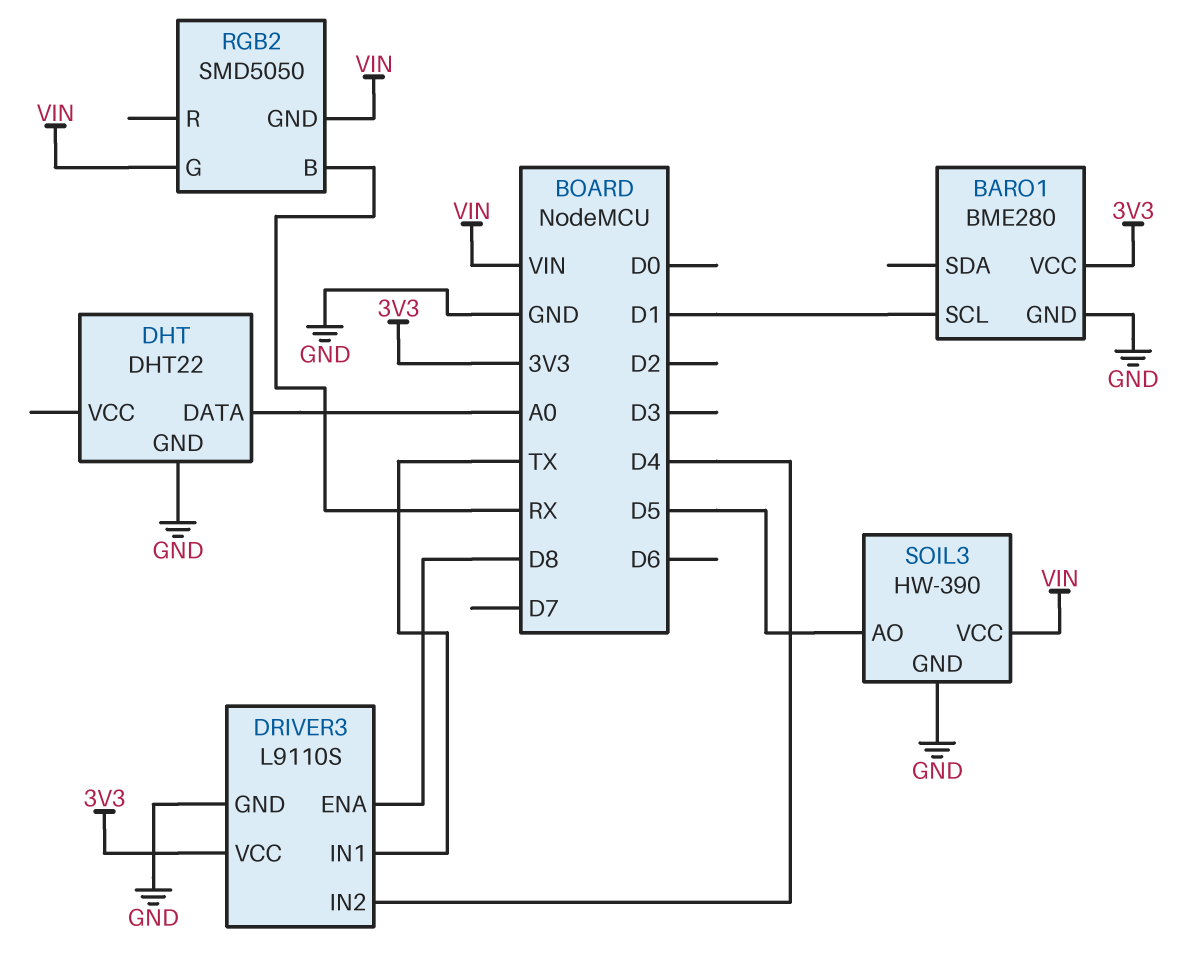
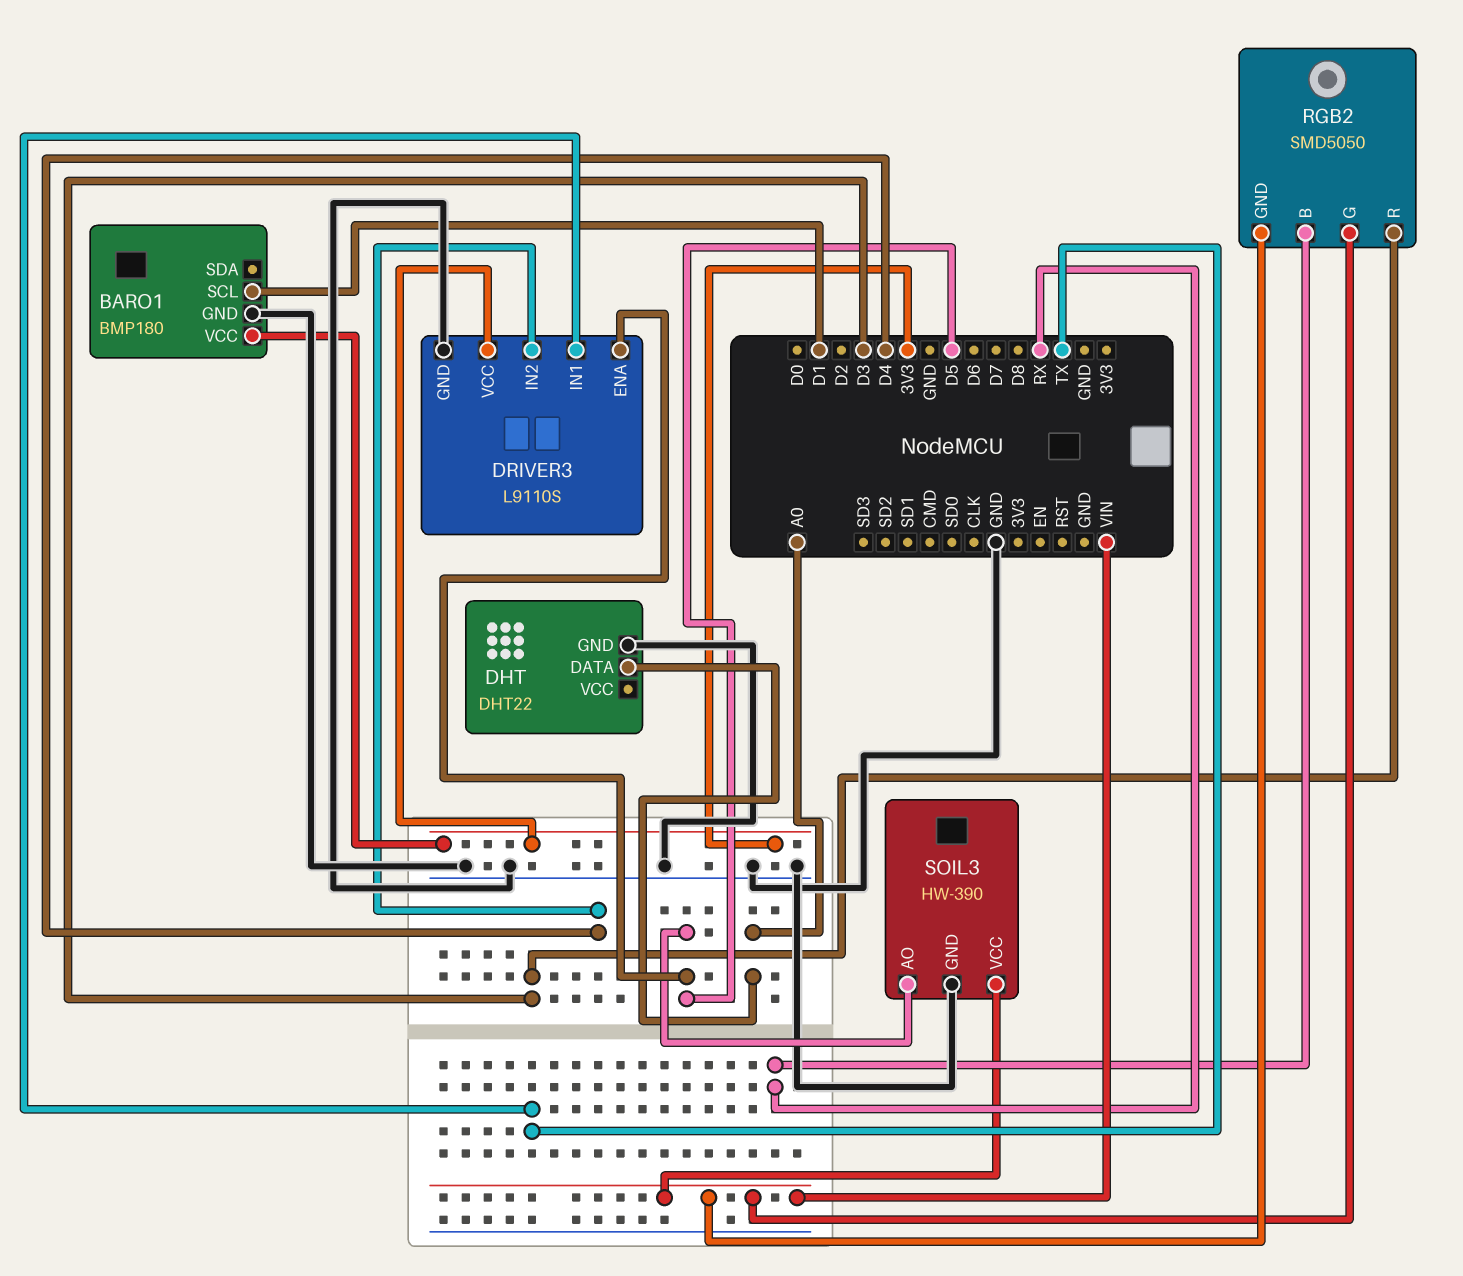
BARO1: BME280 -> BMP180
DRIVER3 pin ENA: D8 -> D5
RGB2 pin R: none -> D3

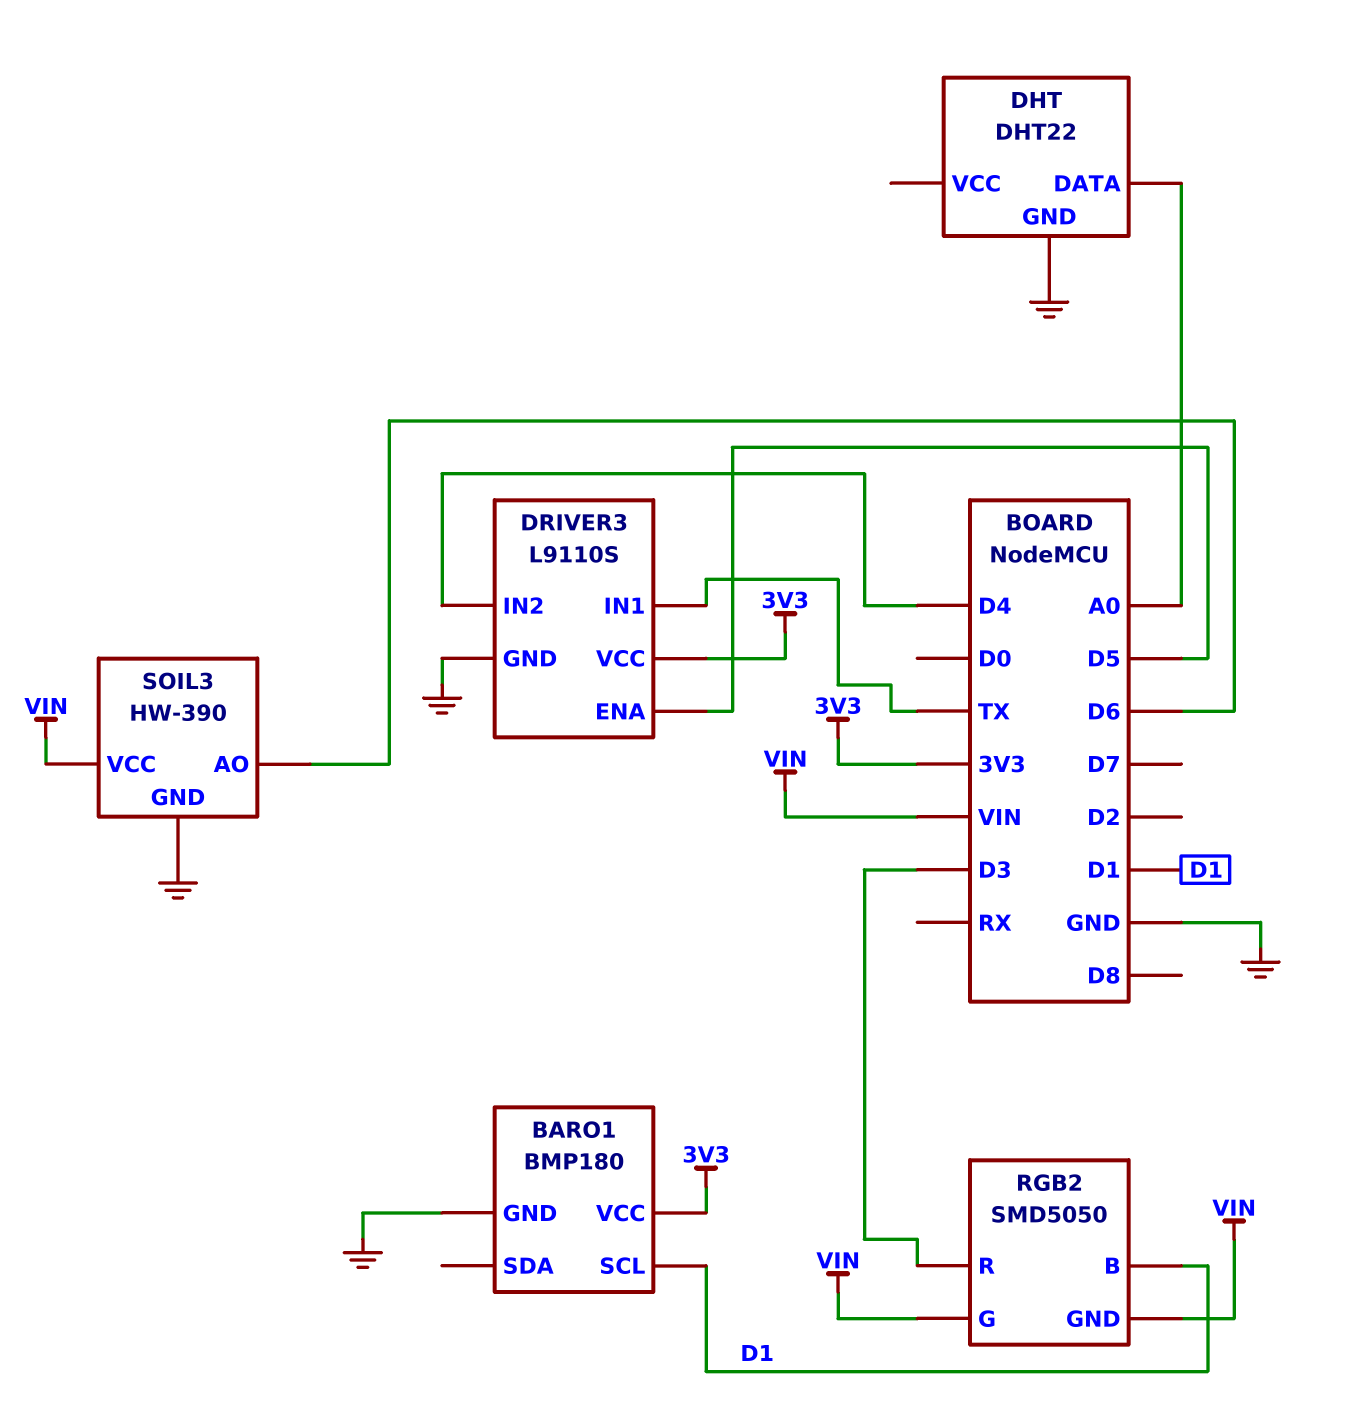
RGB2 pin B: RX -> D1
SOIL3 pin AO: D5 -> D6

